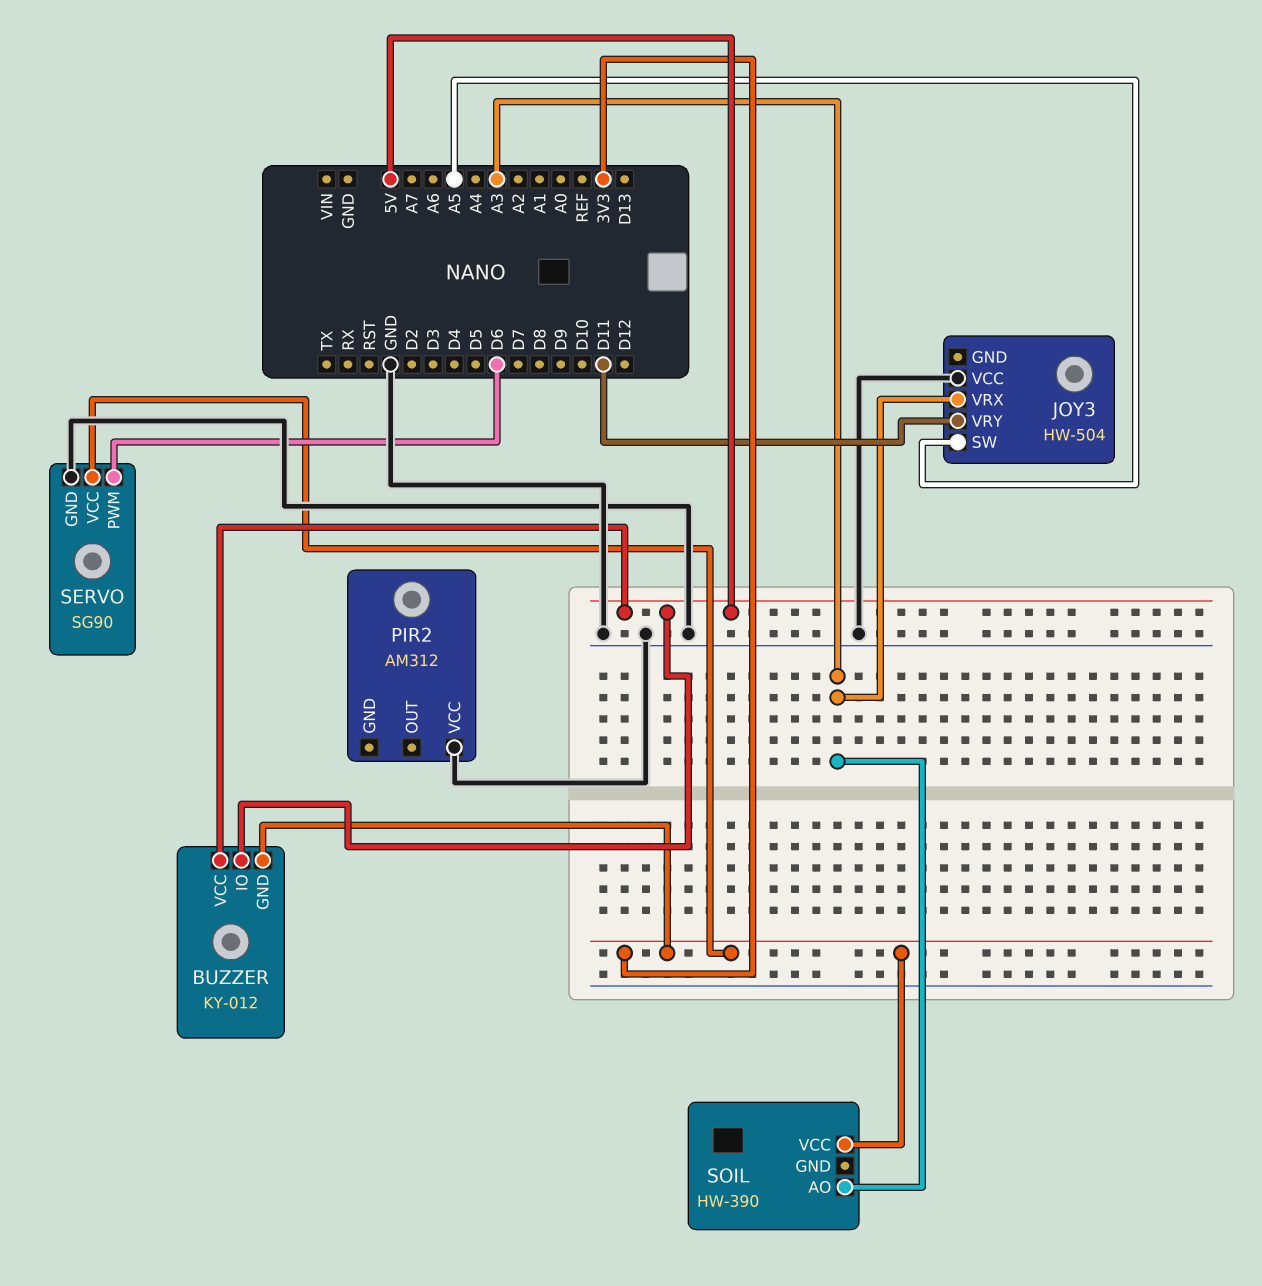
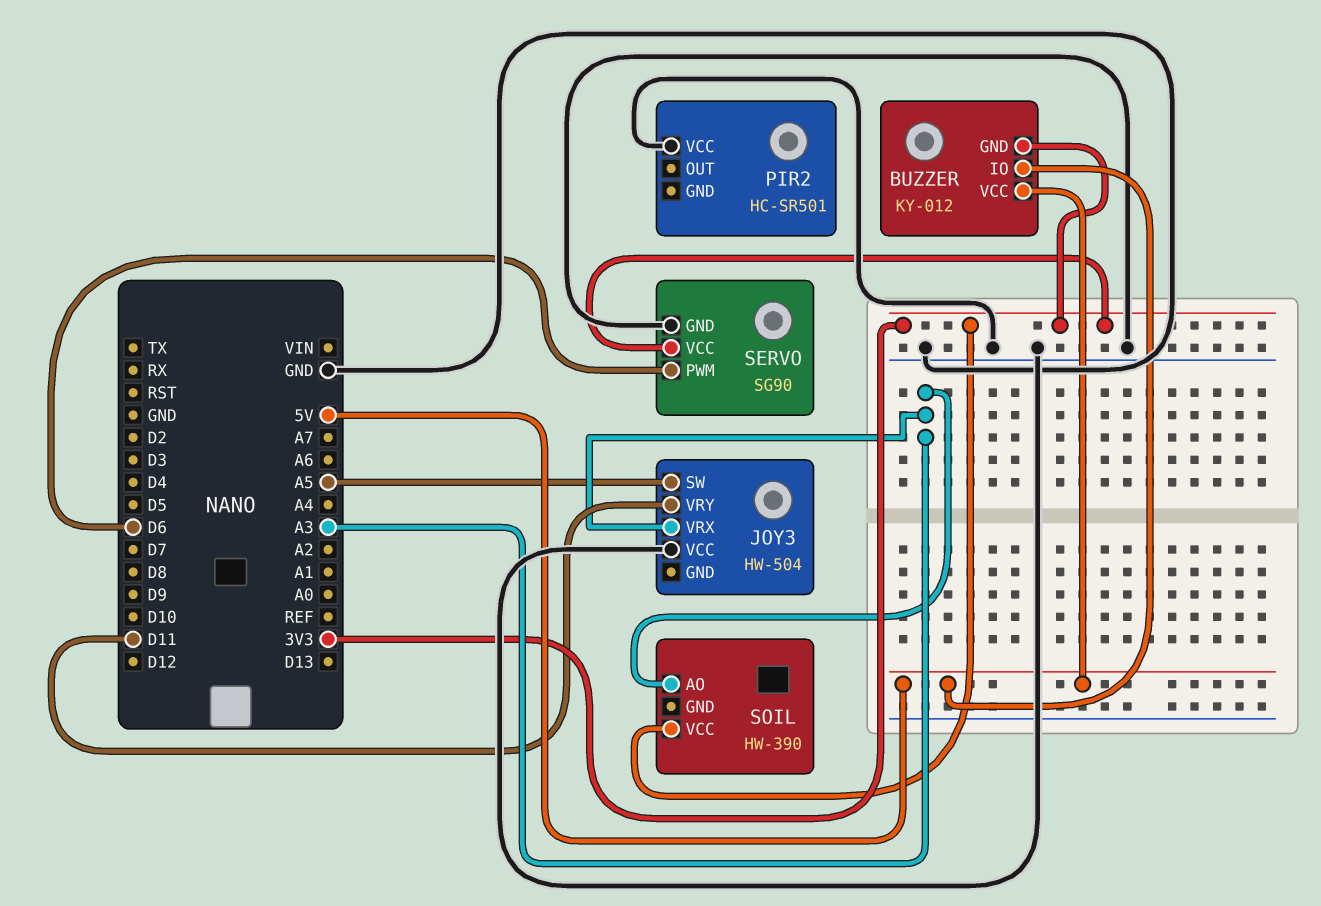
PIR2: AM312 -> HC-SR501

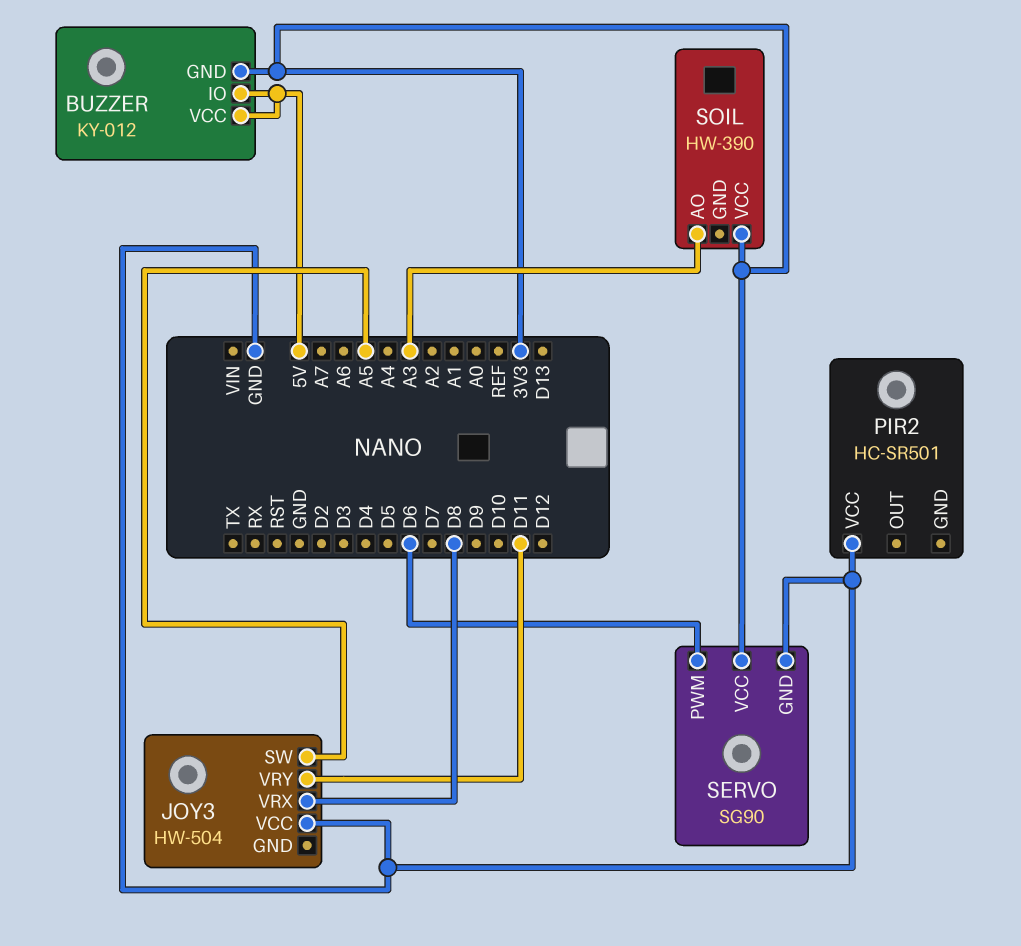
JOY3 pin VRX: A3 -> D8

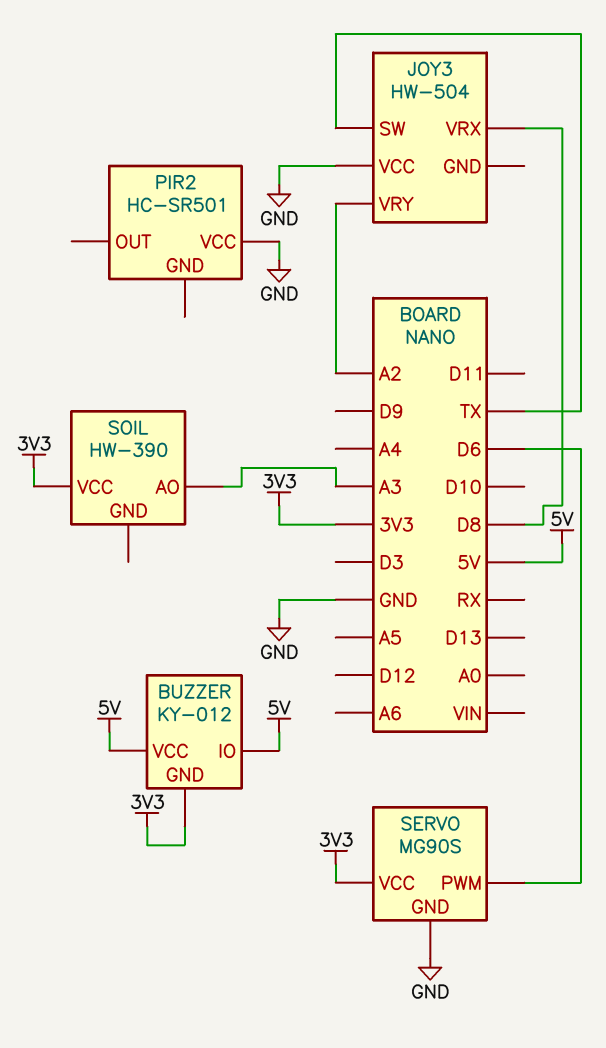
JOY3 pin SW: A5 -> TX
JOY3 pin VRY: D11 -> A2
SERVO: SG90 -> MG90S

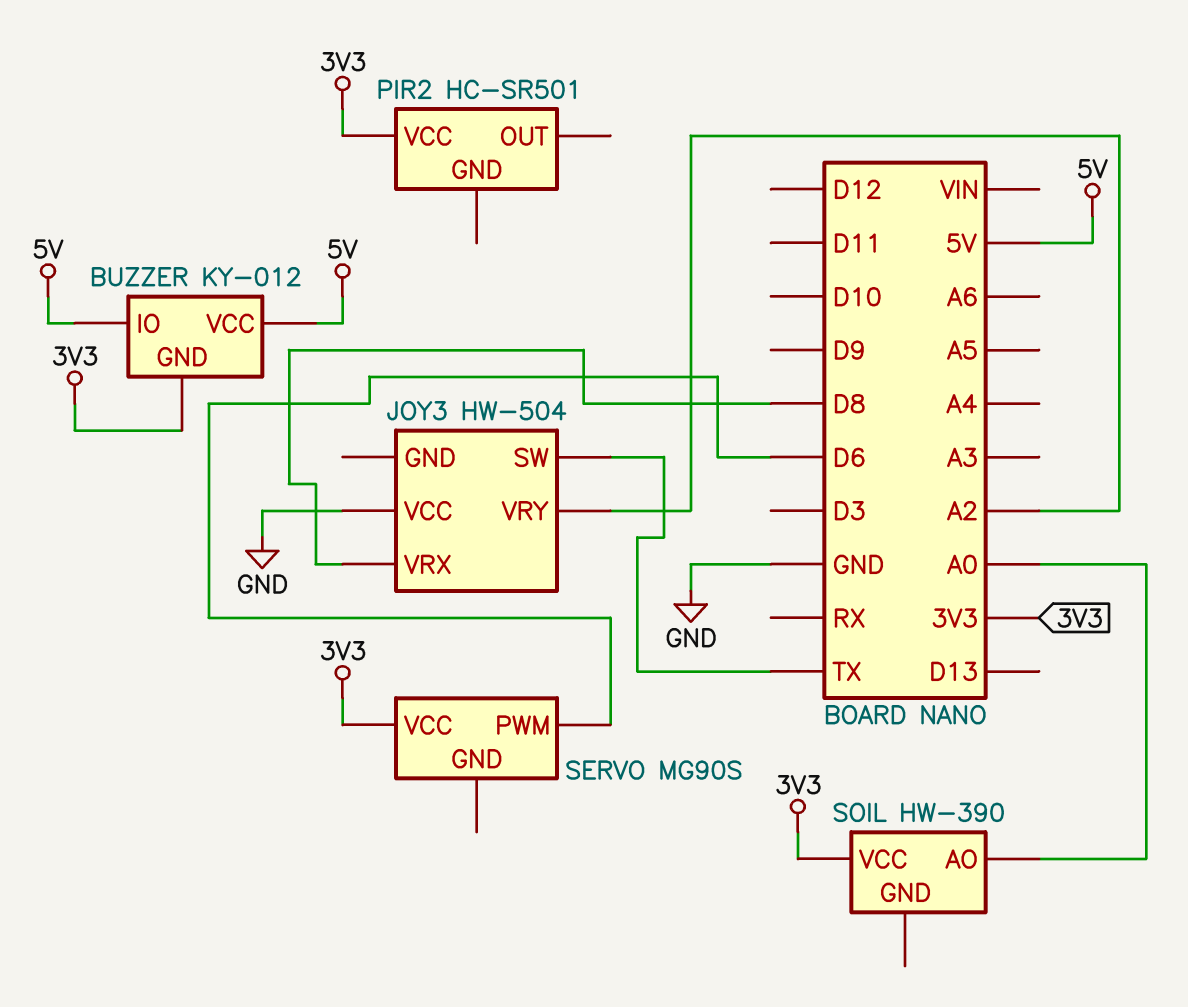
PIR2 pin VCC: GND -> 3V3
SERVO pin GND: GND -> none
SOIL pin AO: A3 -> A0

